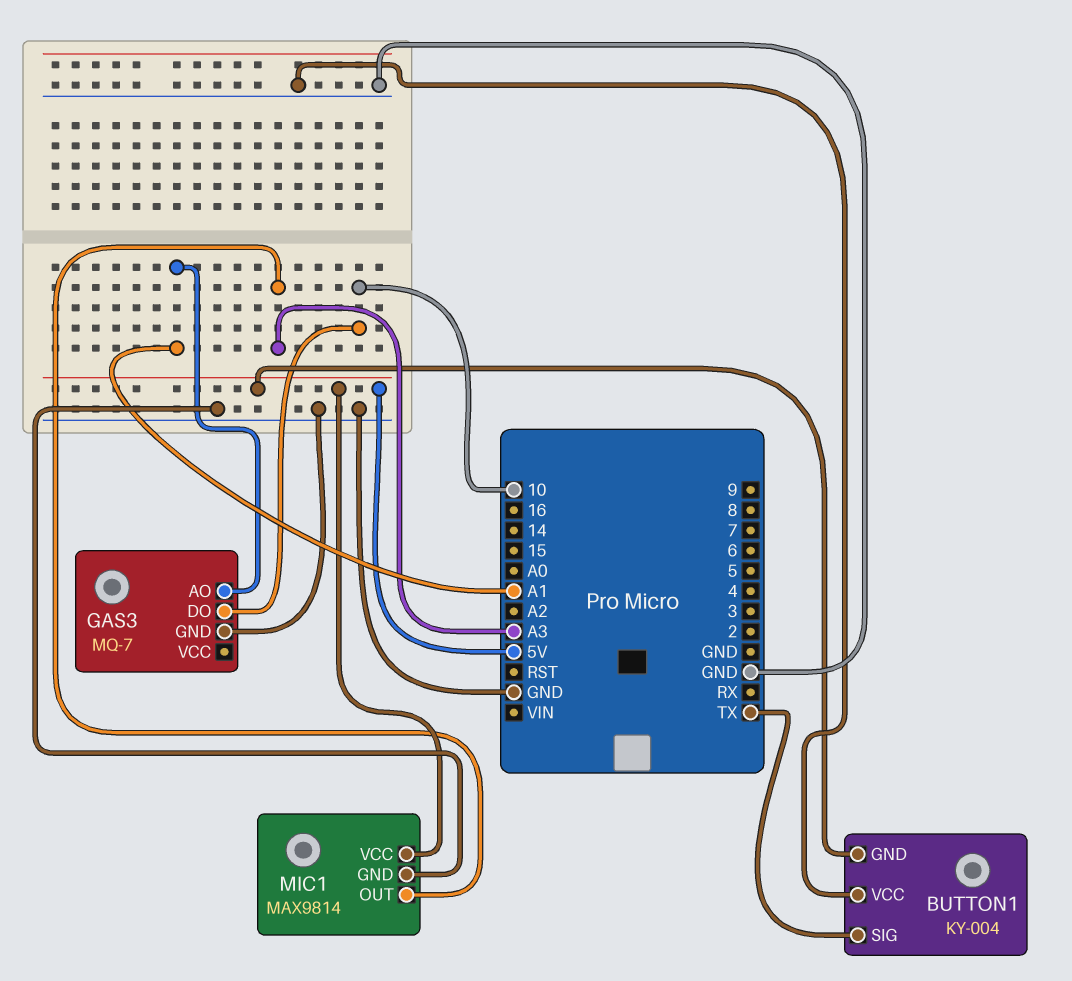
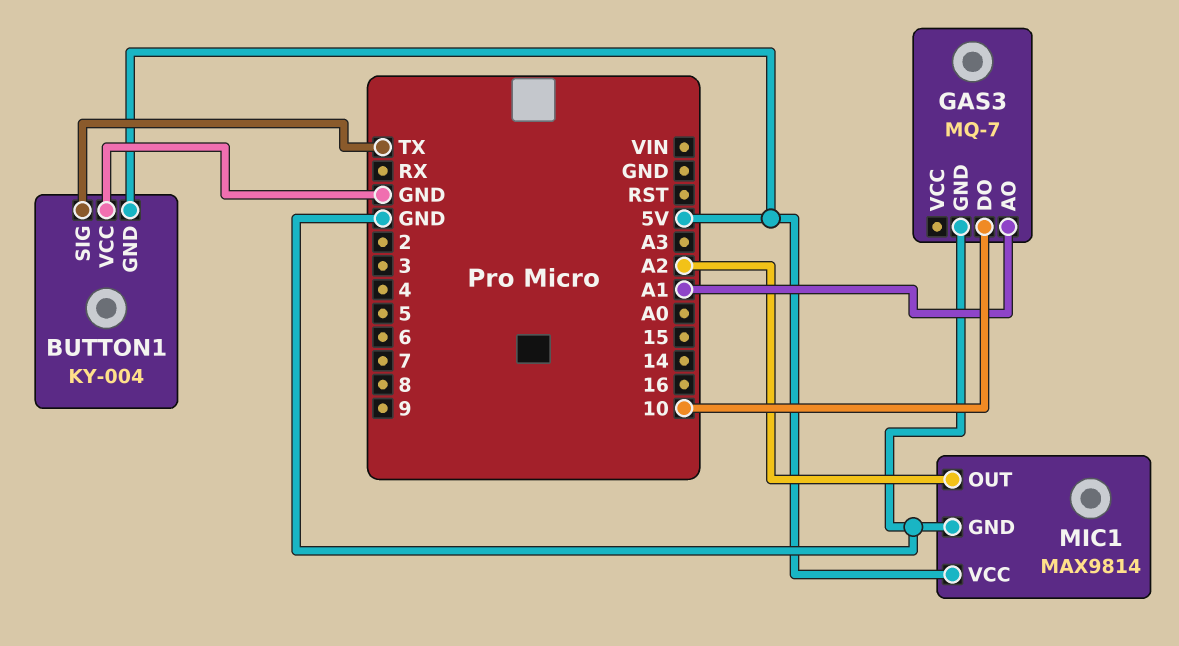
MIC1 pin OUT: A3 -> A2

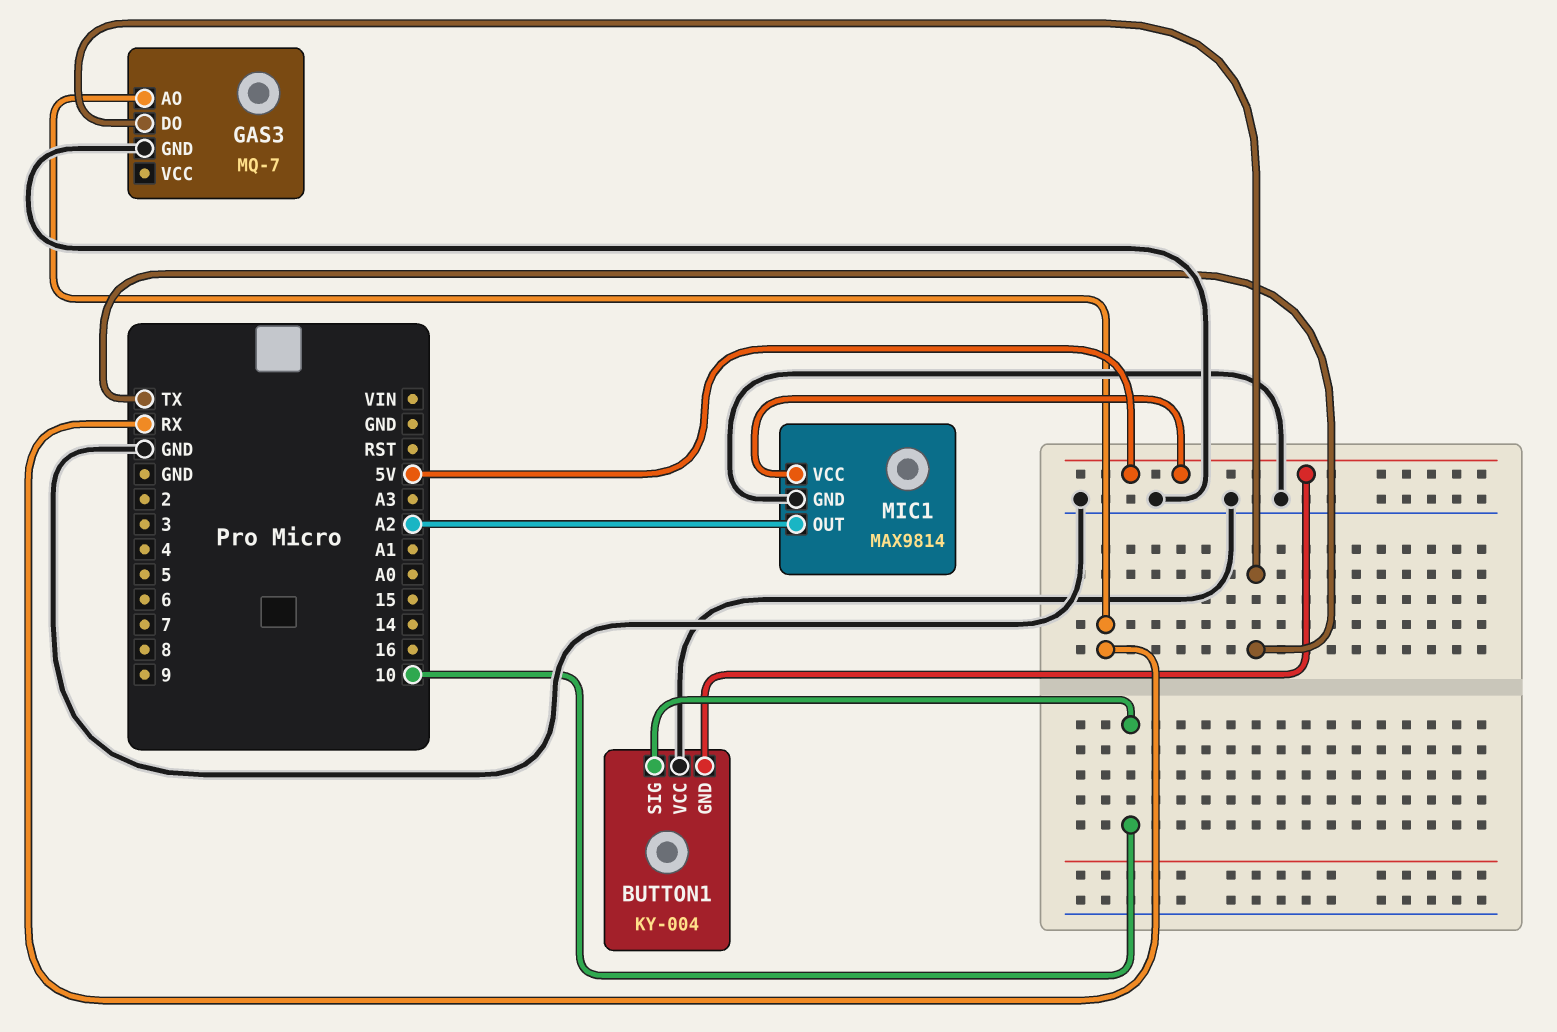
BUTTON1 pin SIG: TX -> 10
GAS3 pin AO: A1 -> RX
GAS3 pin DO: 10 -> TX

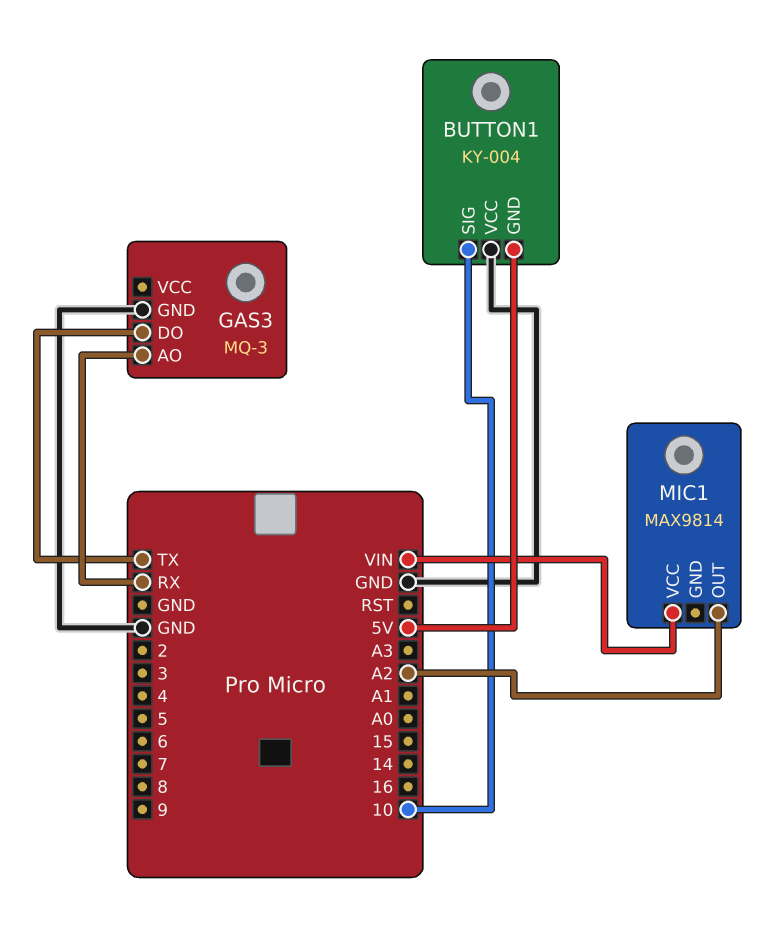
GAS3: MQ-7 -> MQ-3
MIC1 pin GND: GND -> none
MIC1 pin VCC: 5V -> VIN

